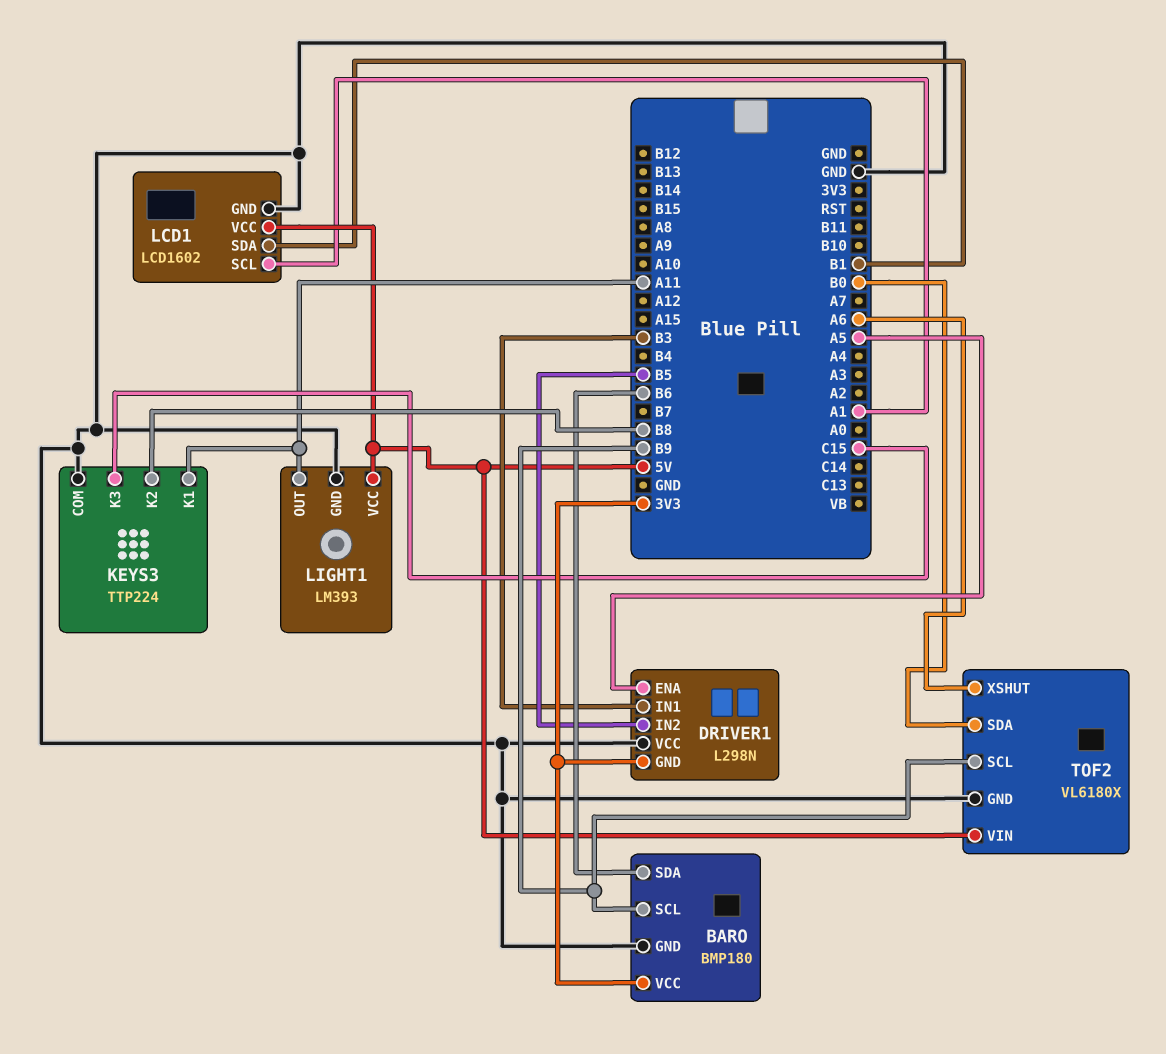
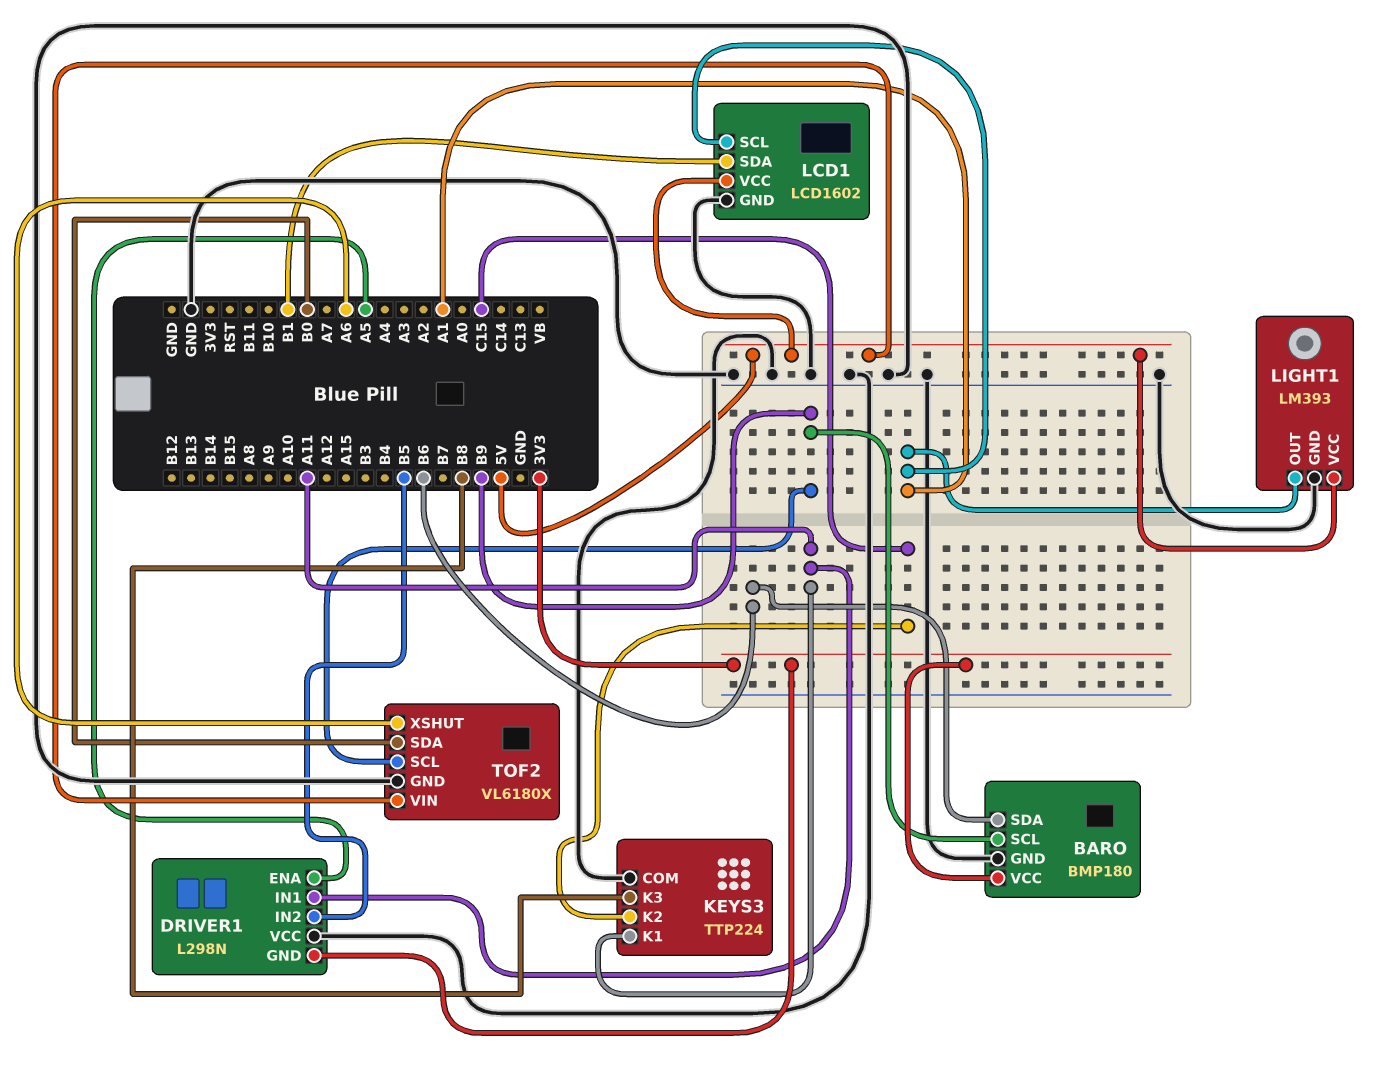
DRIVER1 pin IN1: B3 -> A11
KEYS3 pin K2: B8 -> C15
KEYS3 pin K3: C15 -> B8
LIGHT1 pin OUT: A11 -> A1

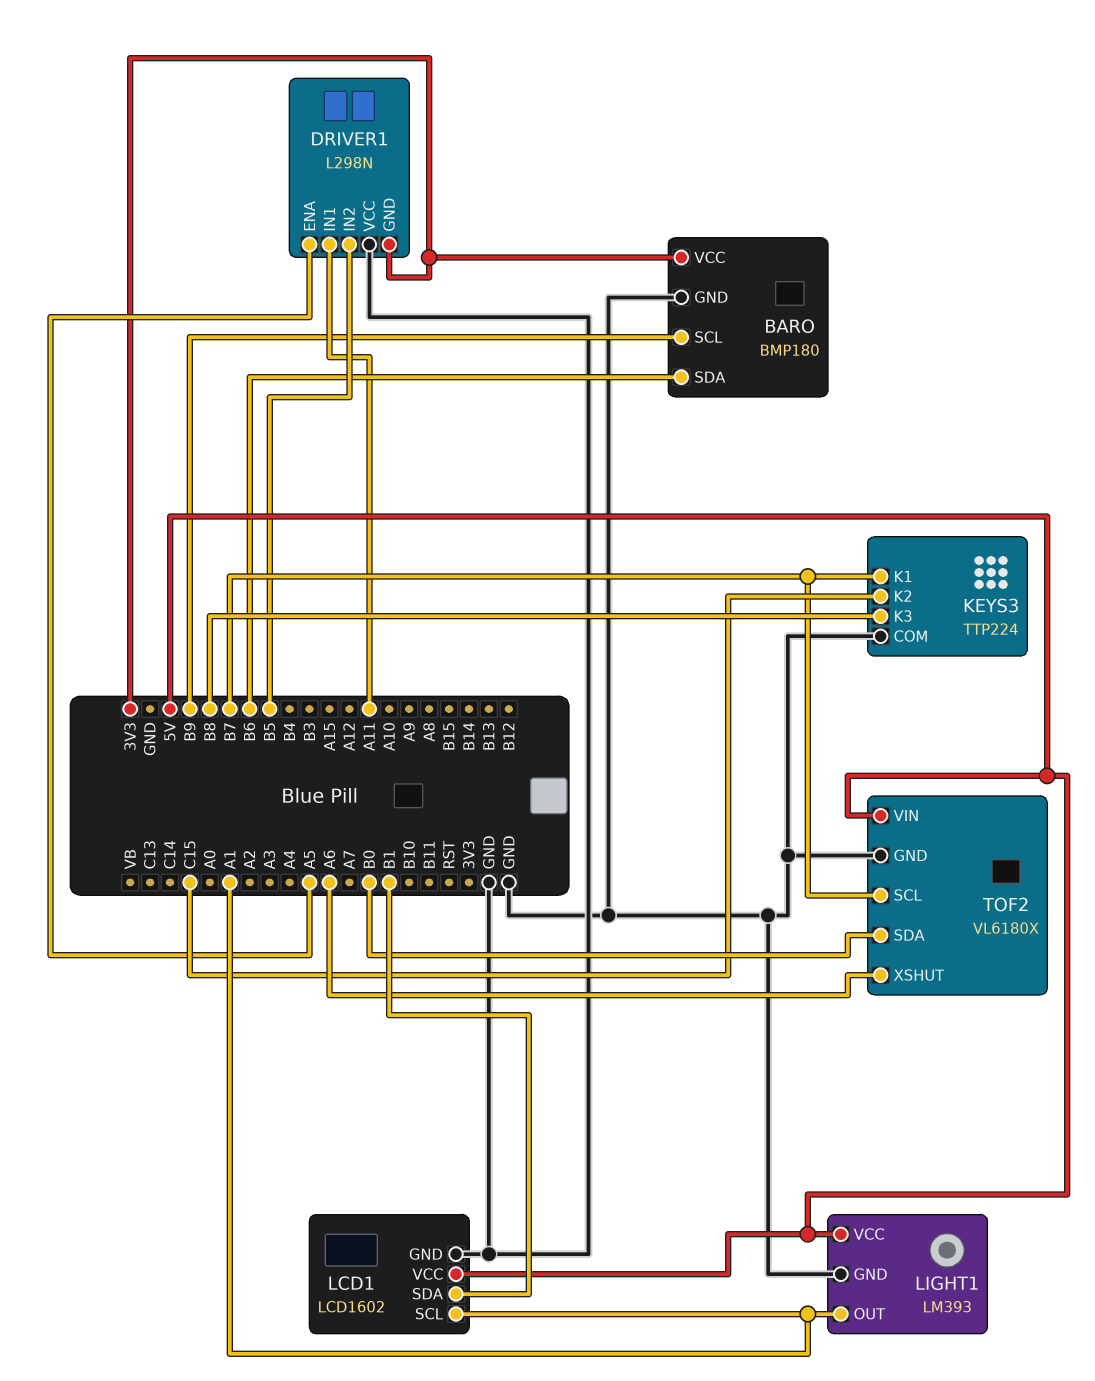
KEYS3 pin K1: A11 -> B7
TOF2 pin SCL: B9 -> B7

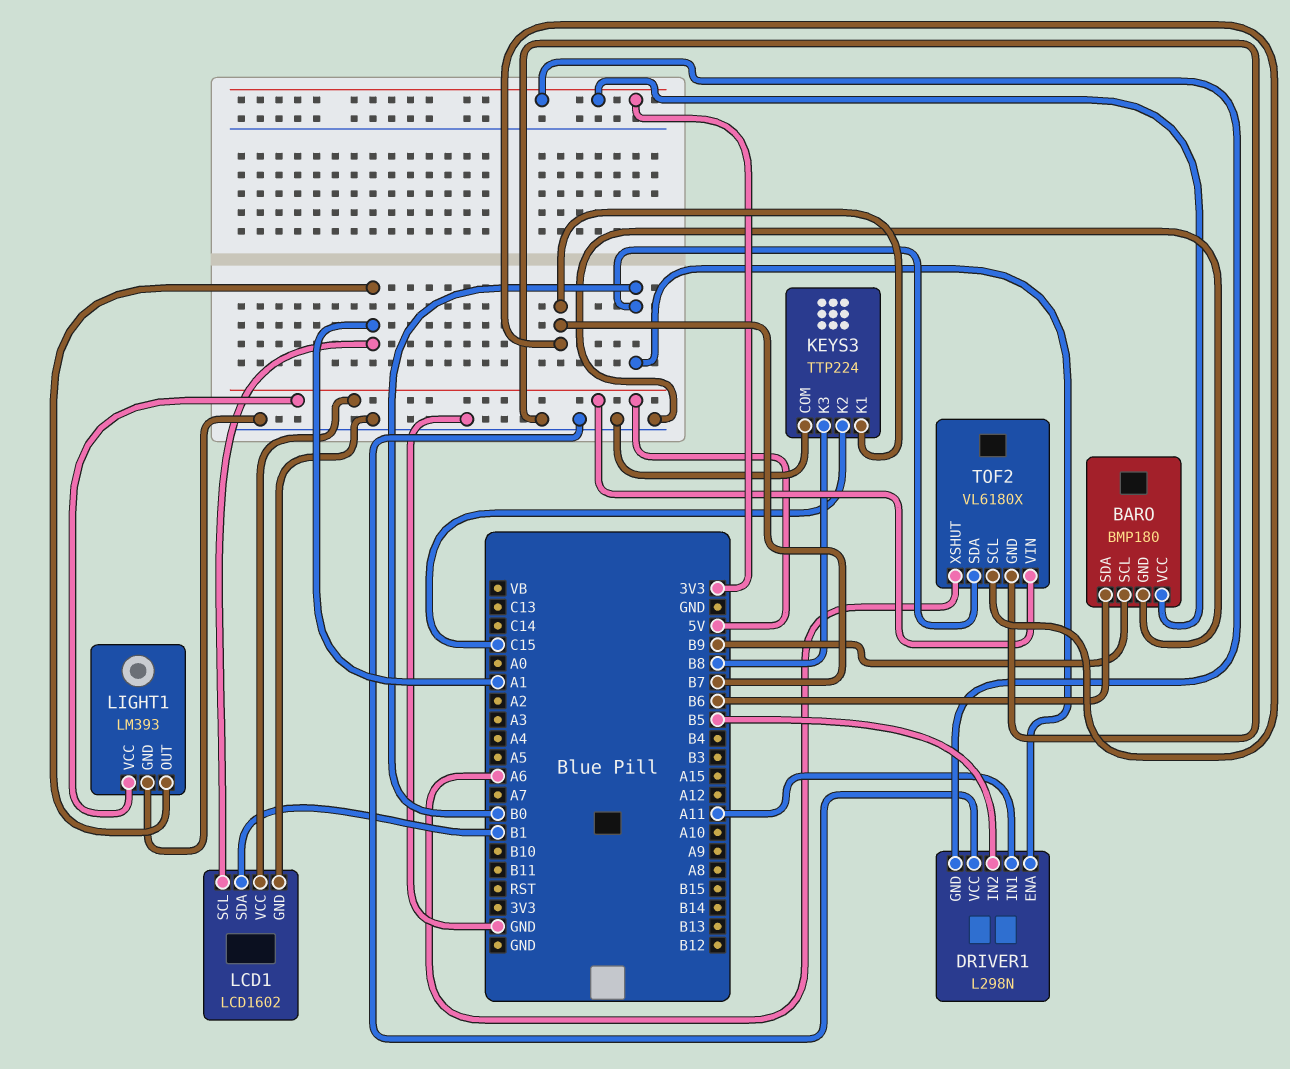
DRIVER1 pin ENA: A5 -> B0

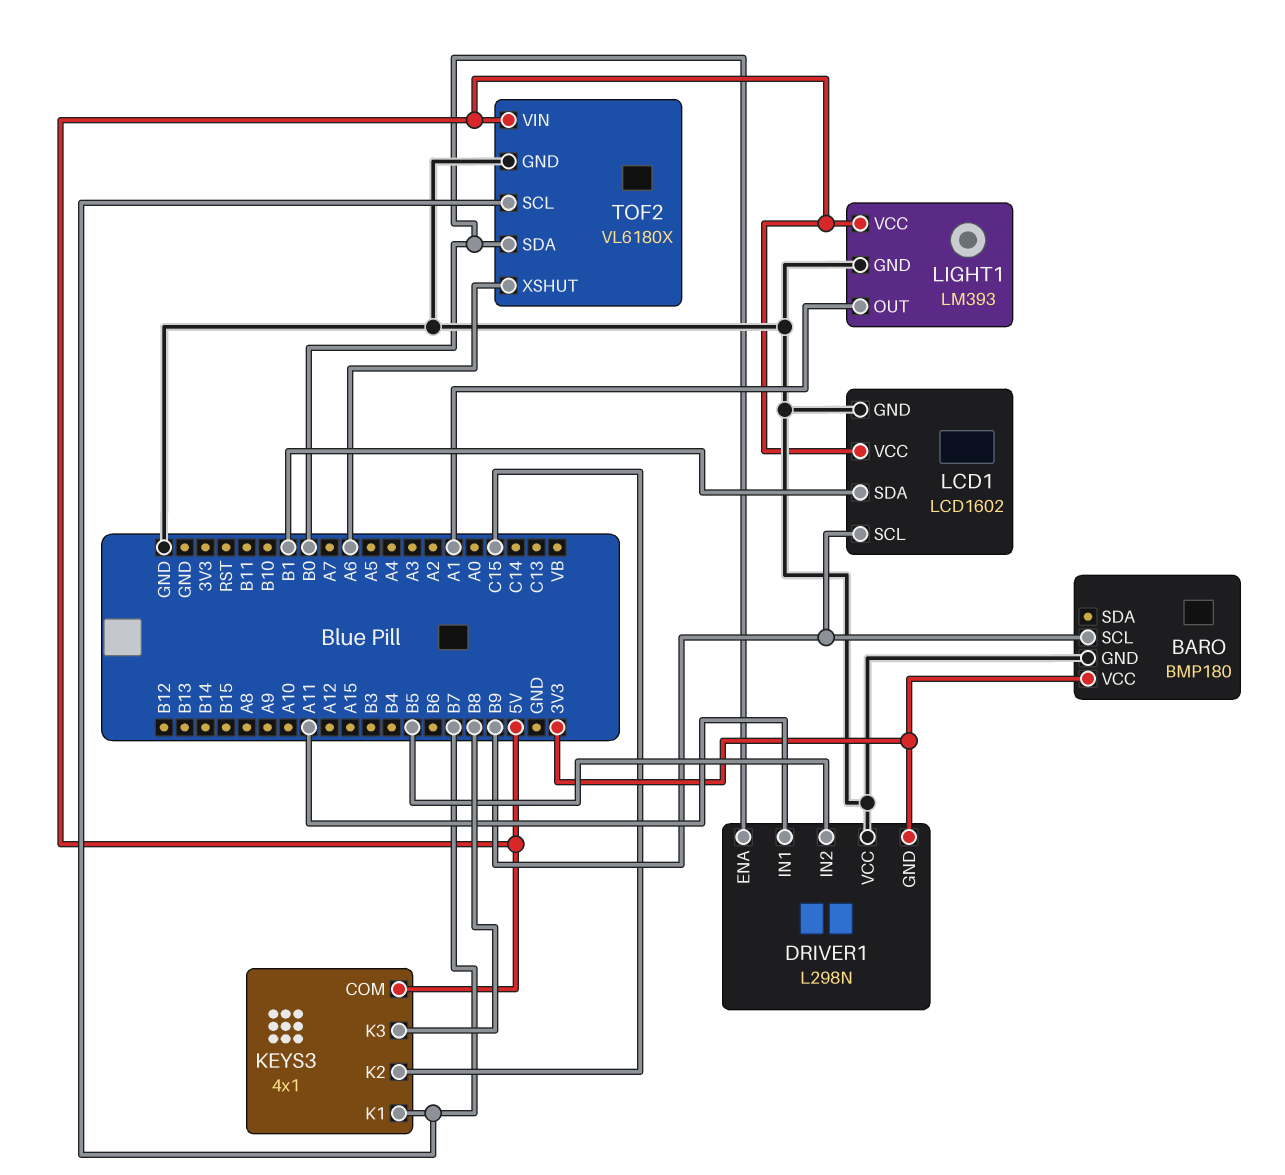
BARO pin SDA: B6 -> none
KEYS3: TTP224 -> 4x1
KEYS3 pin COM: GND -> 5V
LCD1 pin SCL: A1 -> B9

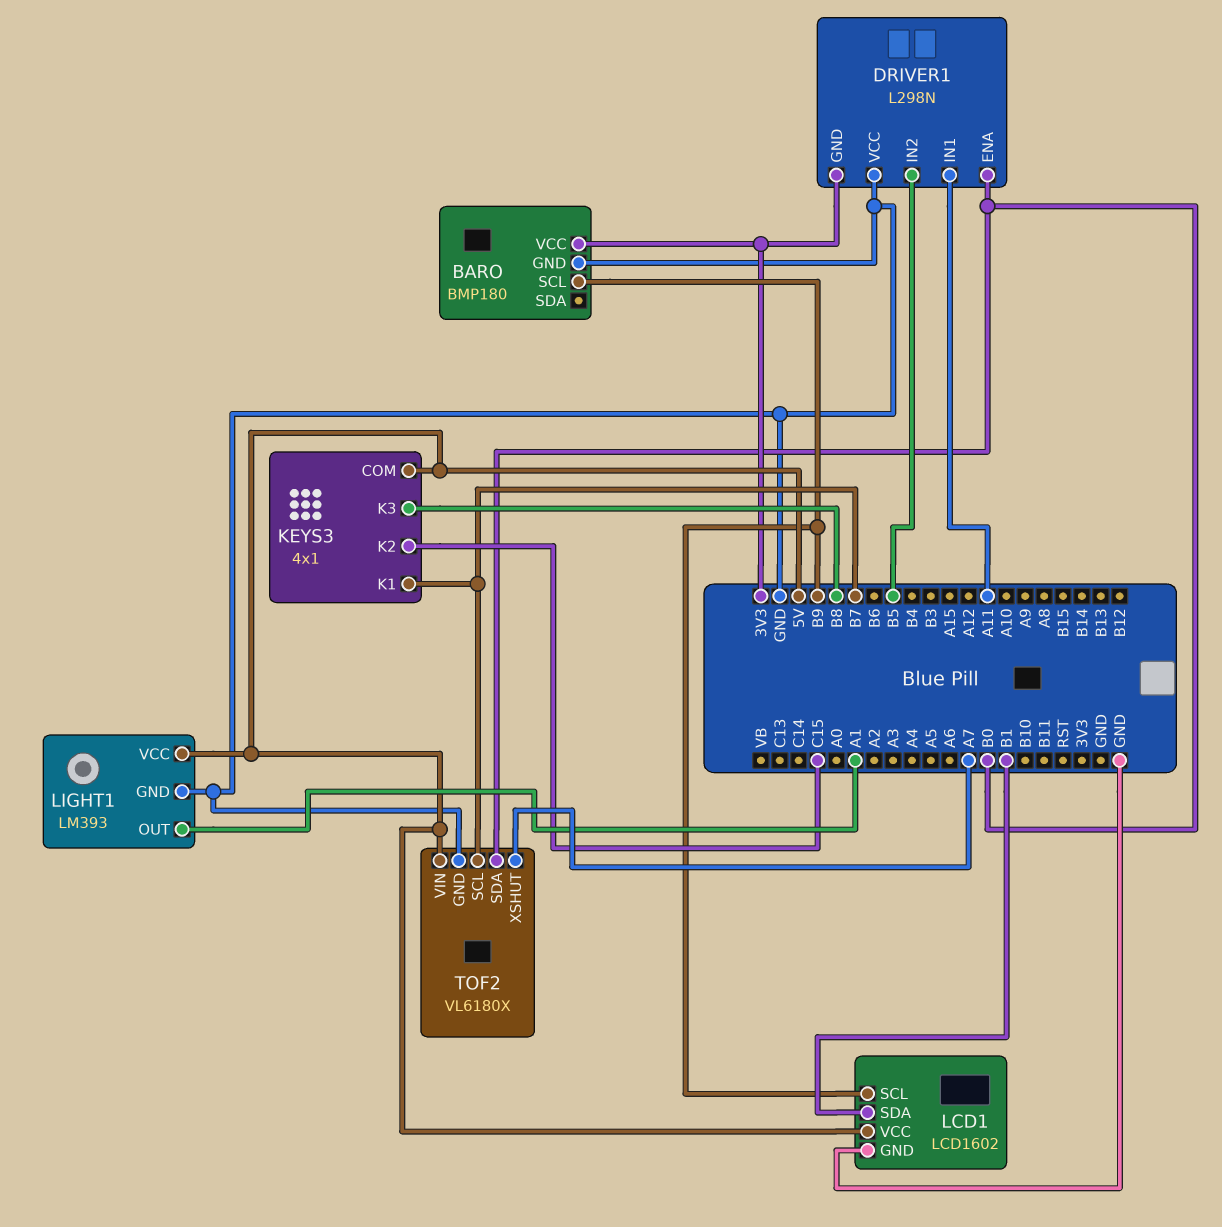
TOF2 pin XSHUT: A6 -> A7

